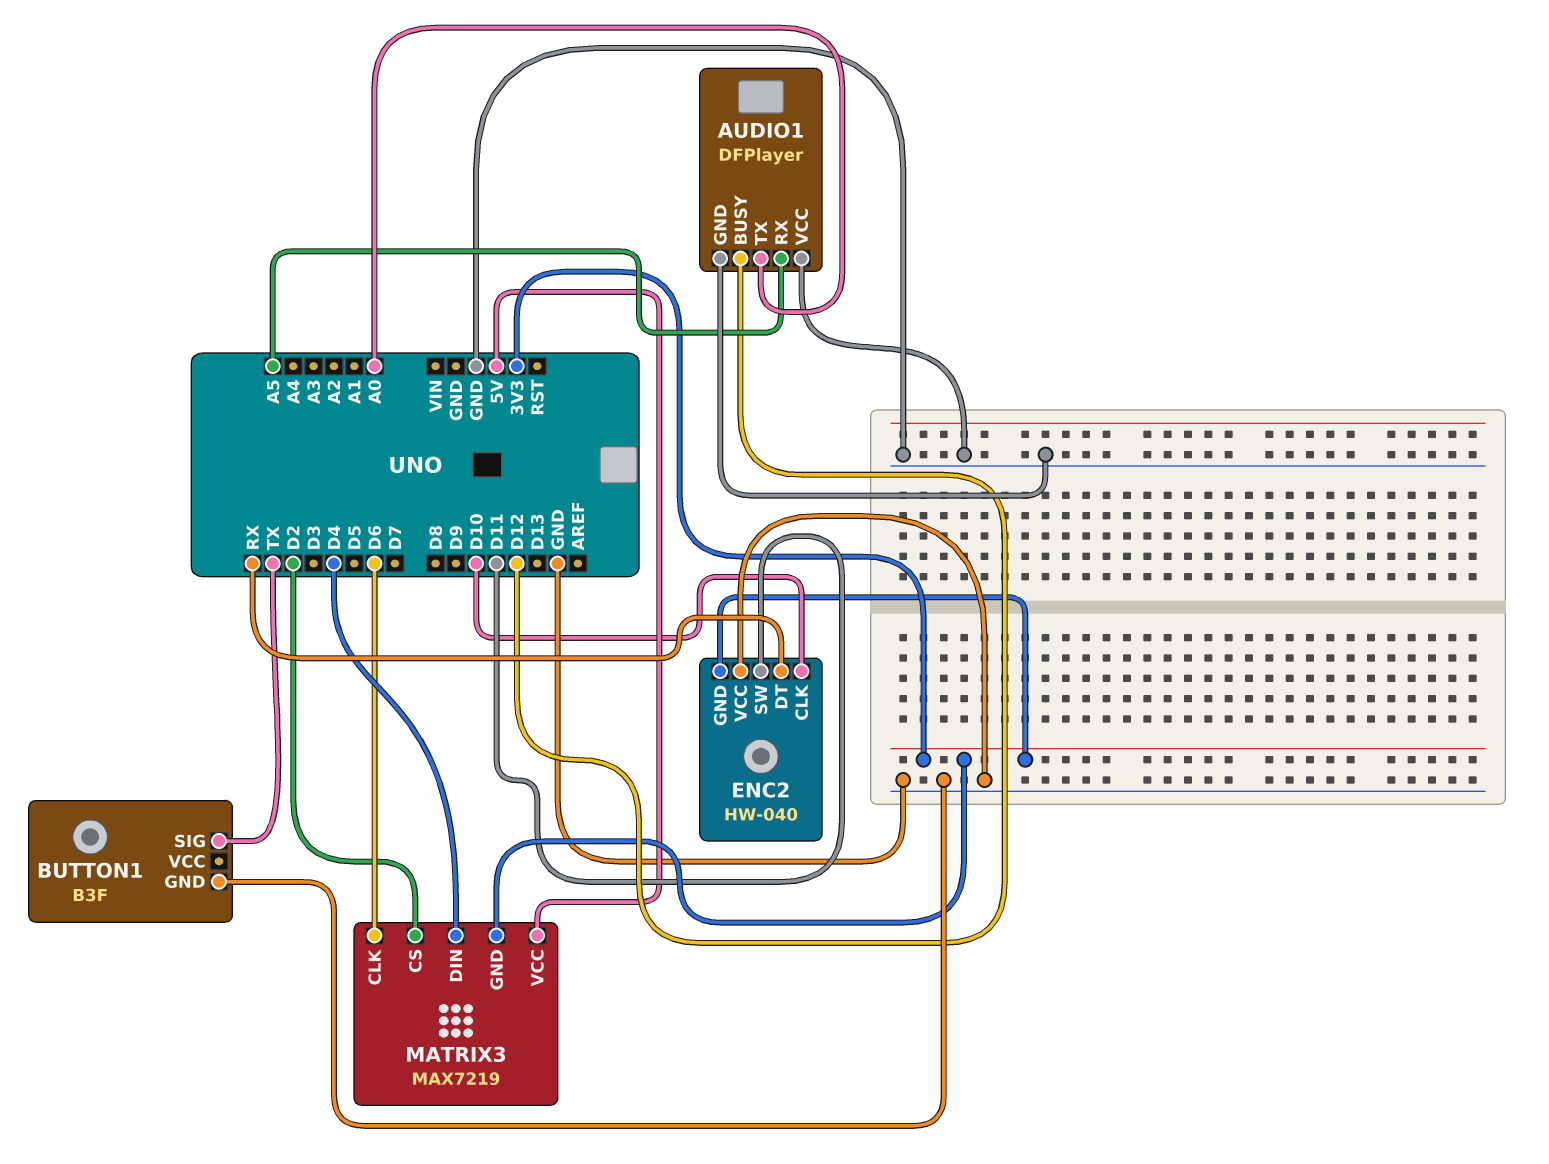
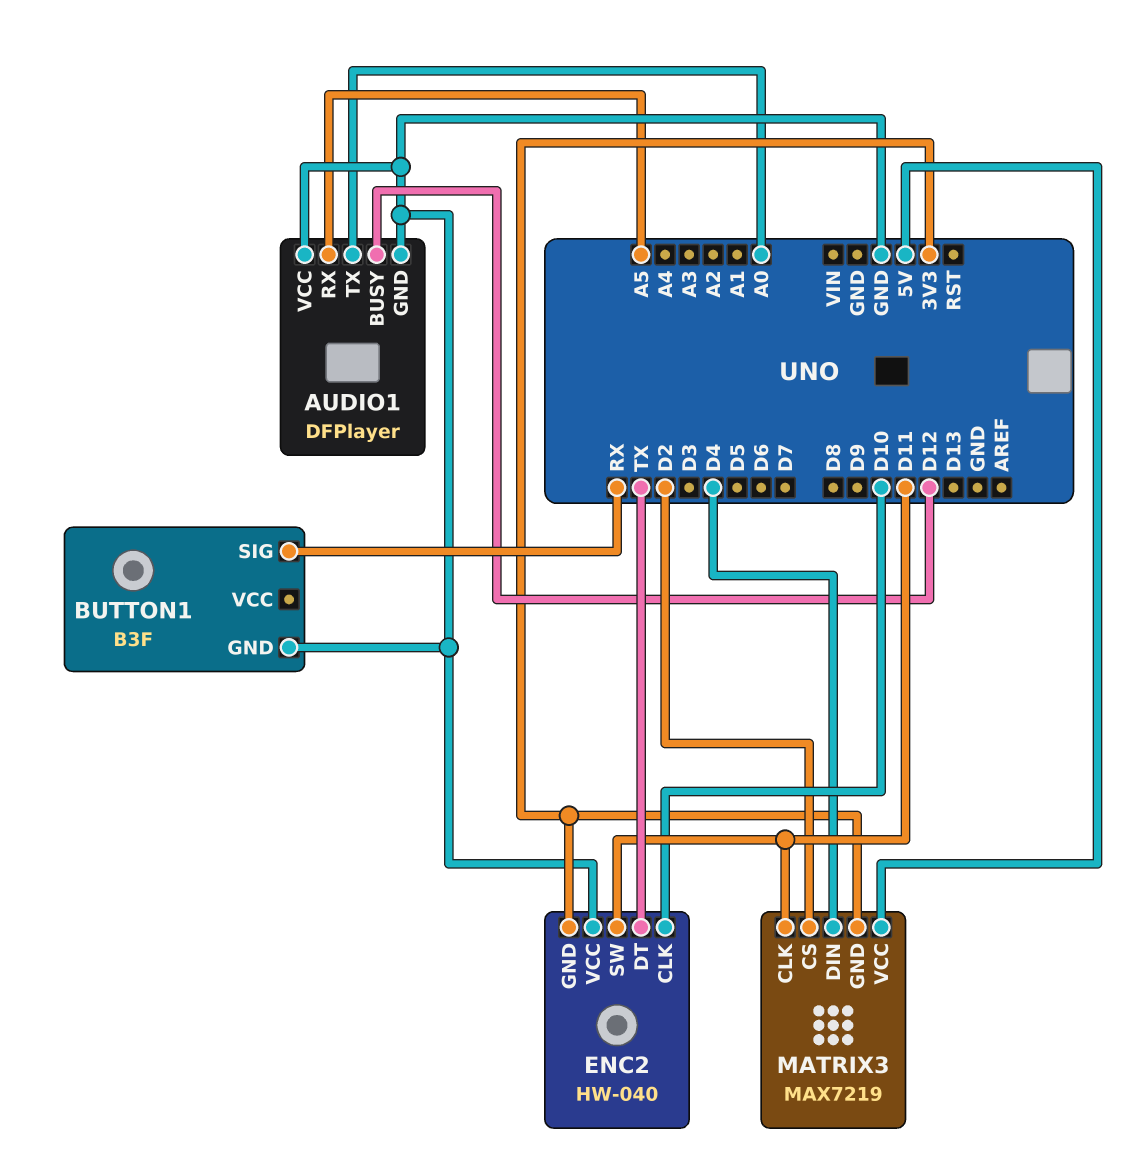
BUTTON1 pin SIG: TX -> RX
ENC2 pin DT: RX -> TX
MATRIX3 pin CLK: D6 -> D11

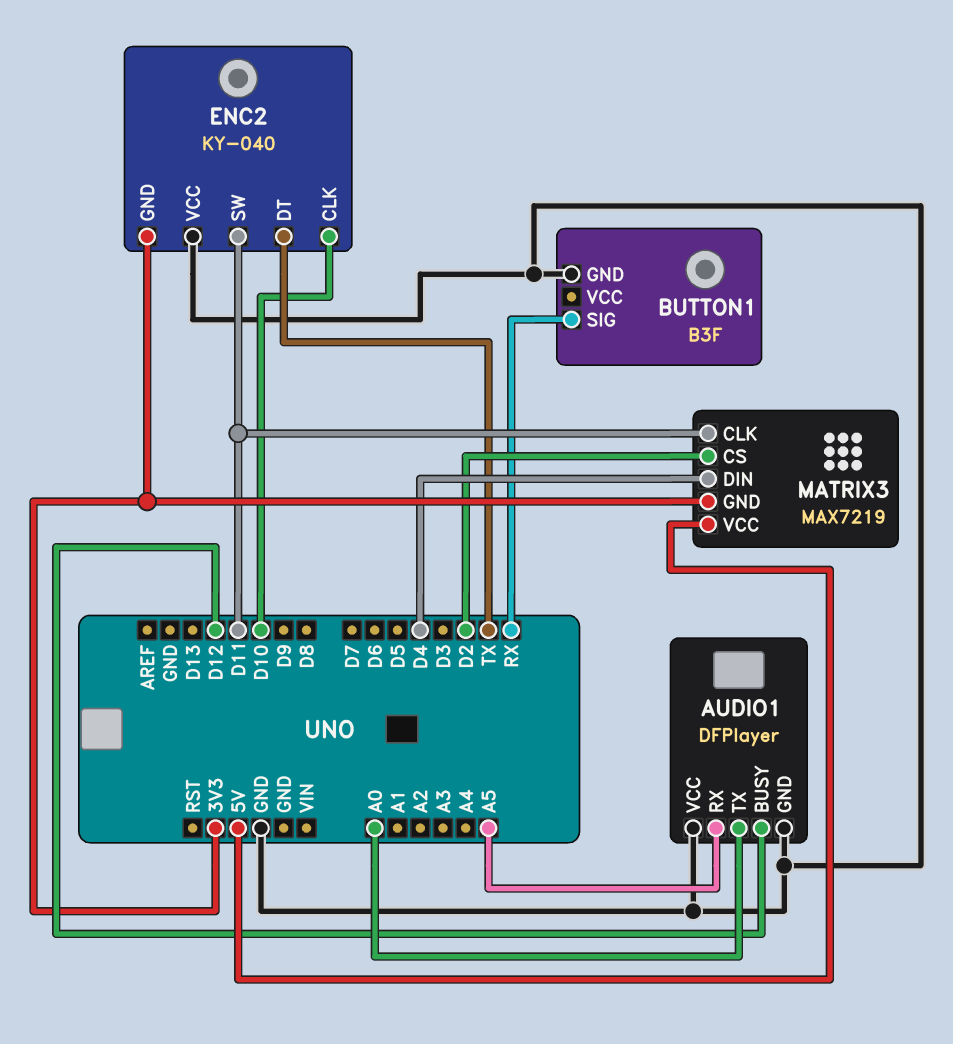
ENC2: HW-040 -> KY-040

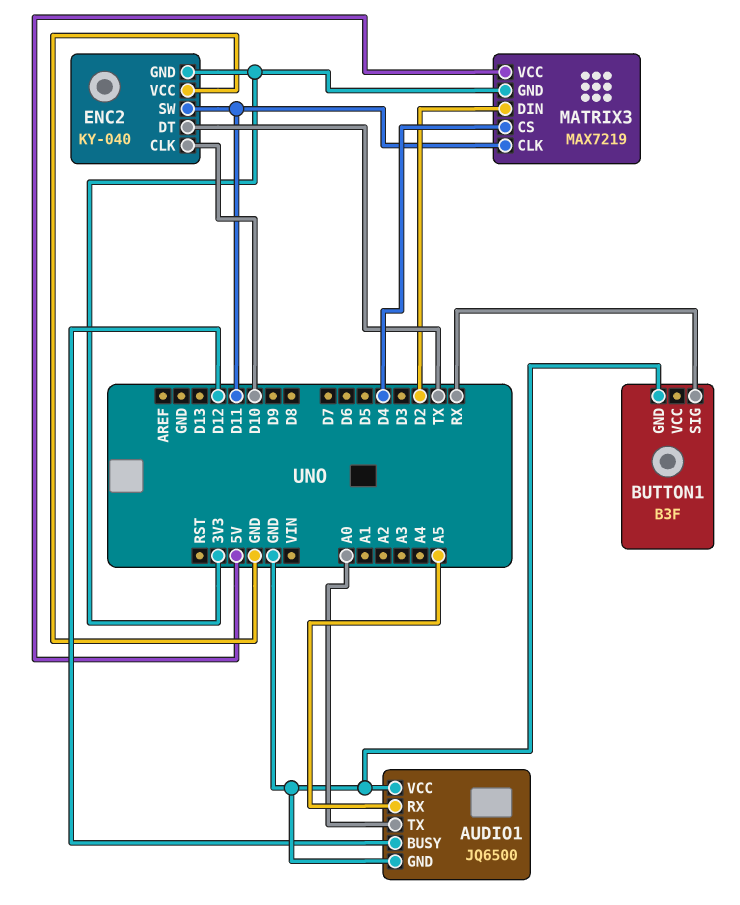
AUDIO1: DFPlayer -> JQ6500
MATRIX3 pin CS: D2 -> D4
MATRIX3 pin DIN: D4 -> D2

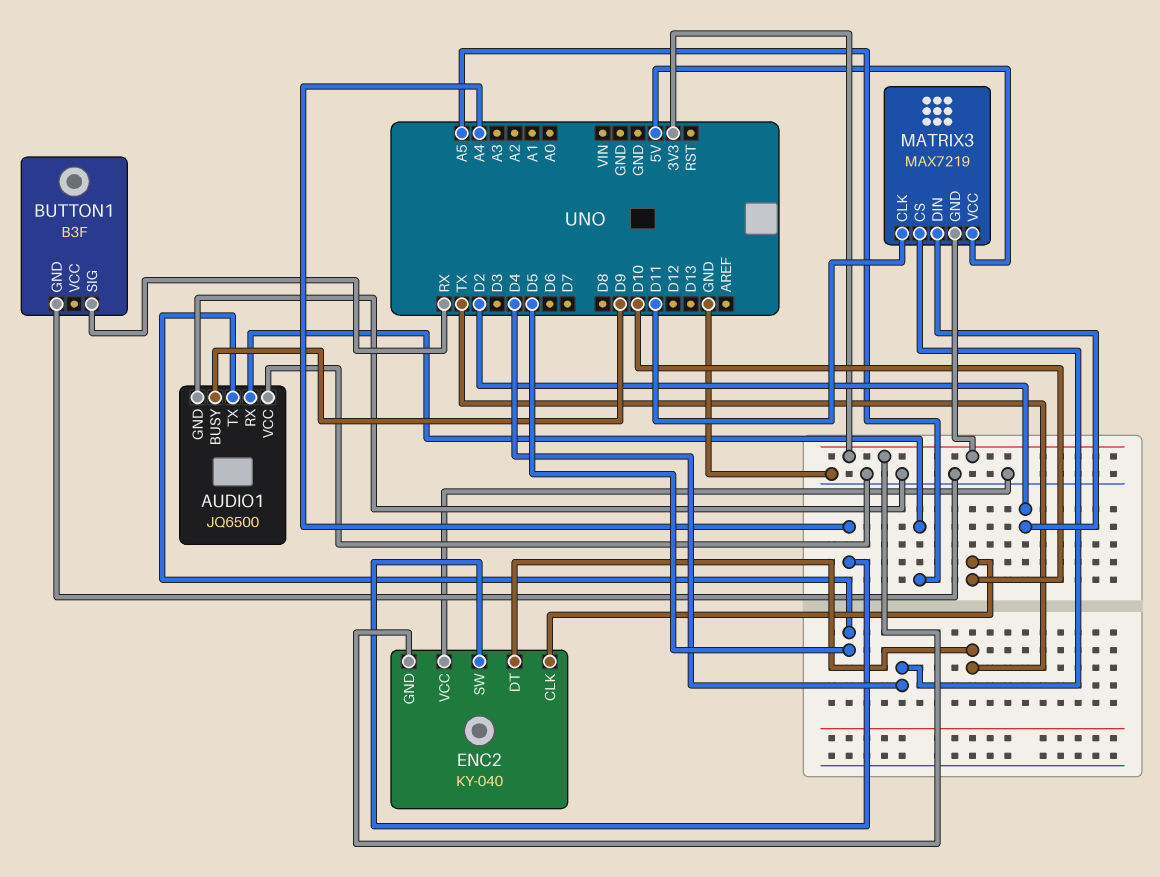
AUDIO1 pin BUSY: D12 -> D9
AUDIO1 pin TX: A0 -> D5
ENC2 pin SW: D11 -> A4

